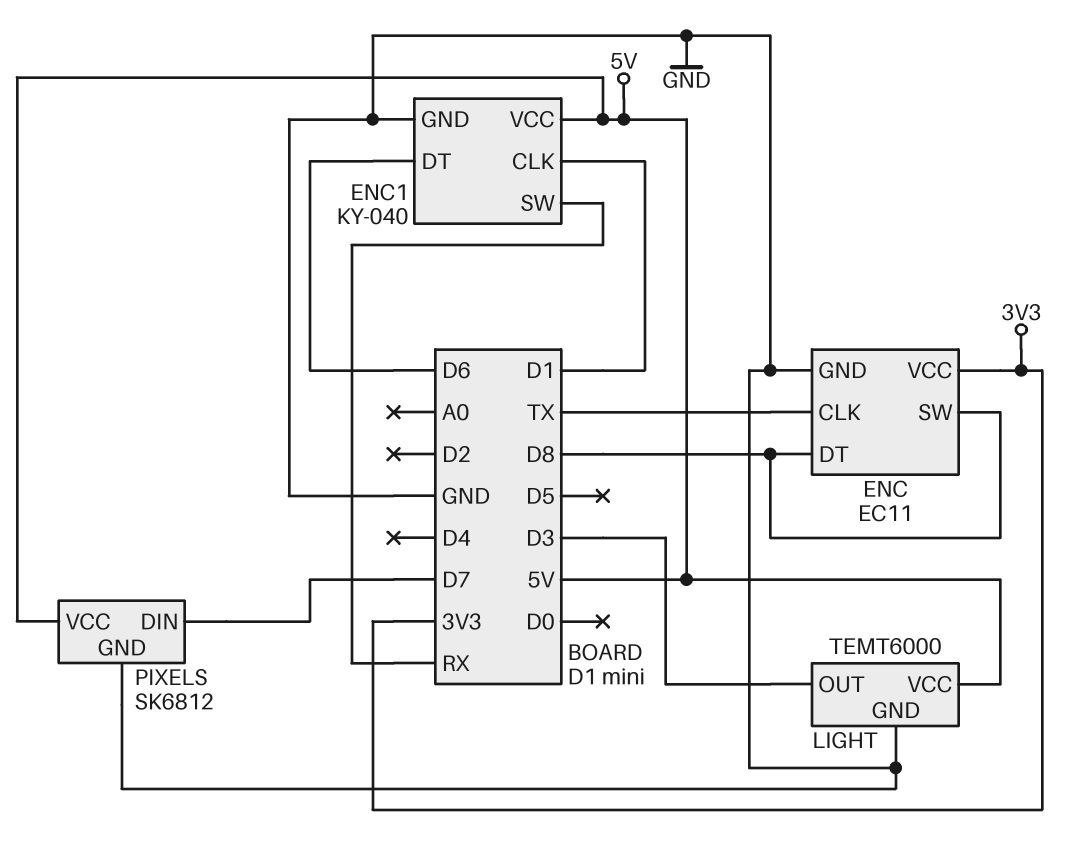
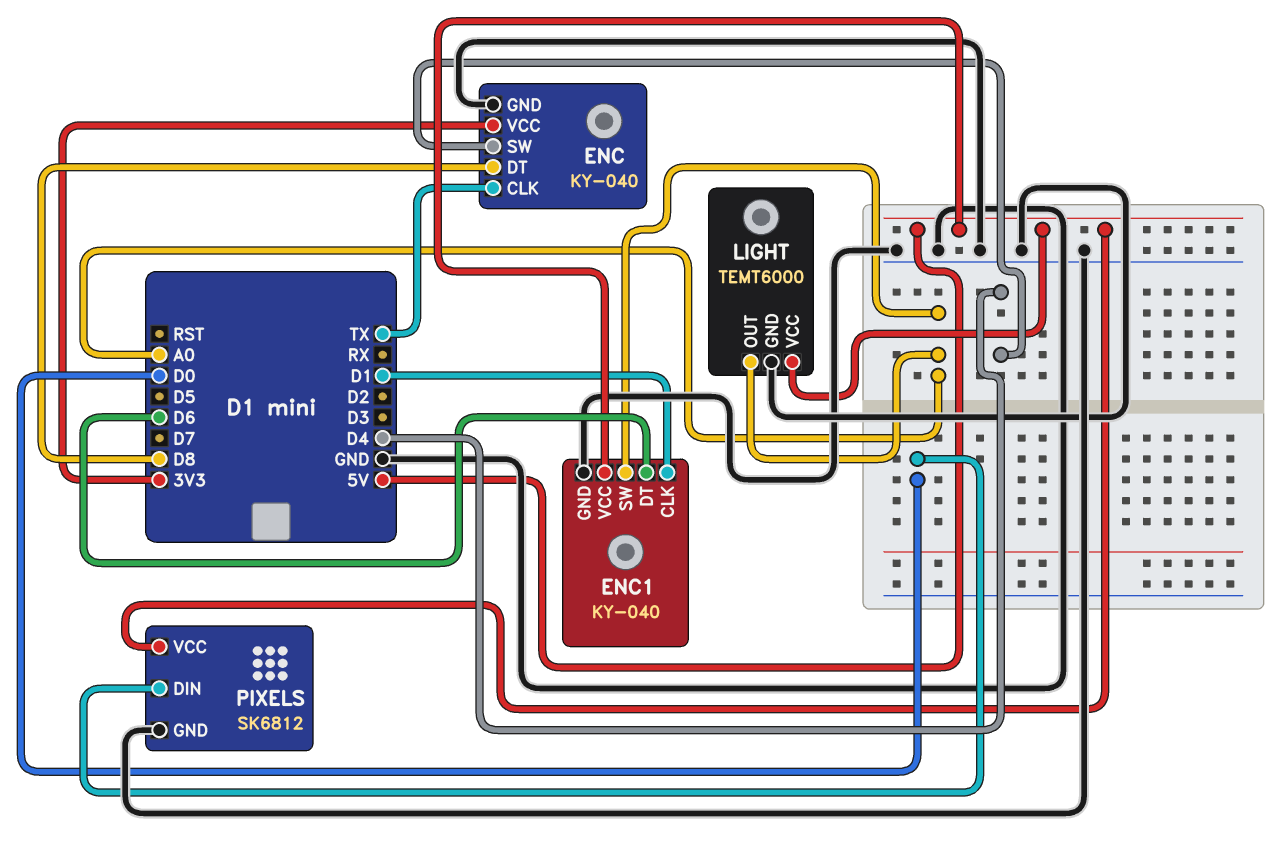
ENC: EC11 -> KY-040
ENC pin SW: D8 -> D4
ENC1 pin SW: RX -> A0
LIGHT pin OUT: D3 -> A0
PIXELS pin DIN: D7 -> D0

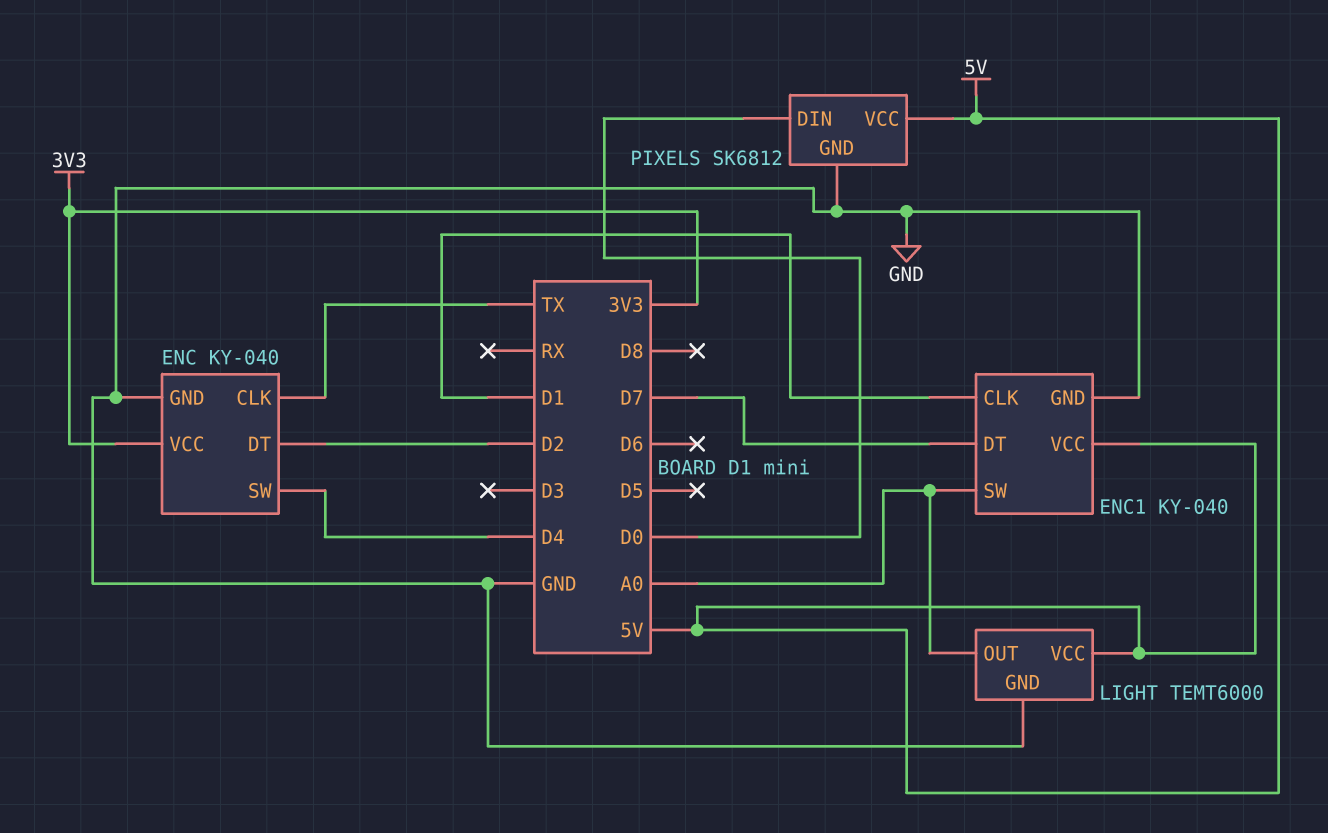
ENC pin DT: D8 -> D2
ENC1 pin DT: D6 -> D7

